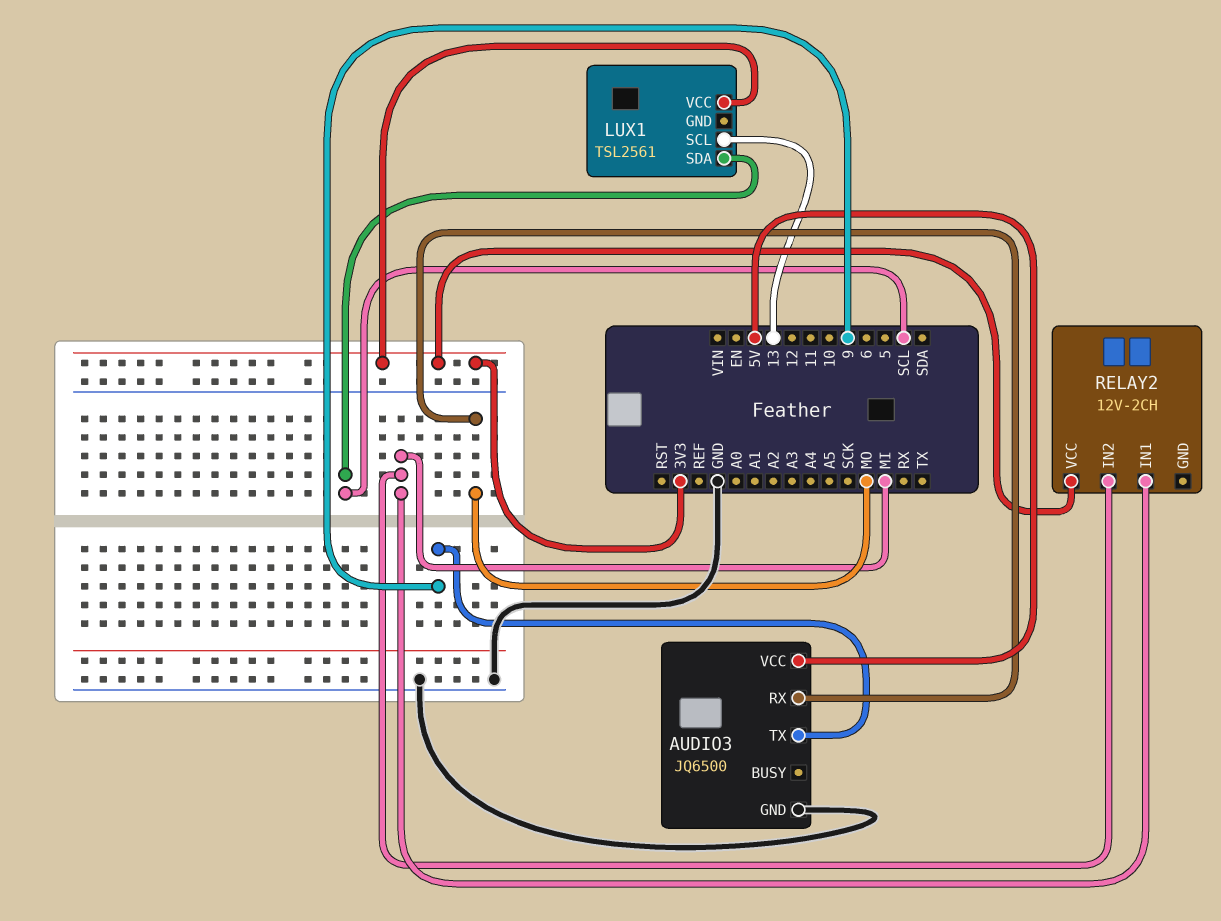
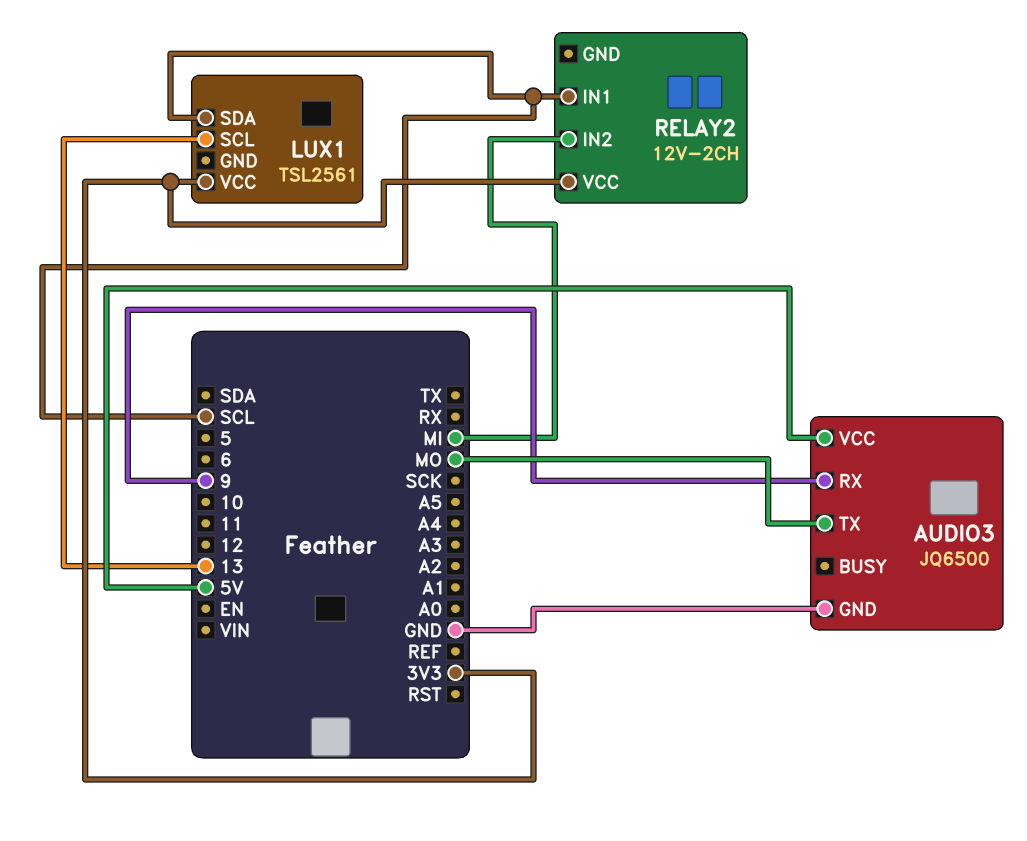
AUDIO3 pin RX: MO -> 9
AUDIO3 pin TX: 9 -> MO
RELAY2 pin IN1: MI -> SCL

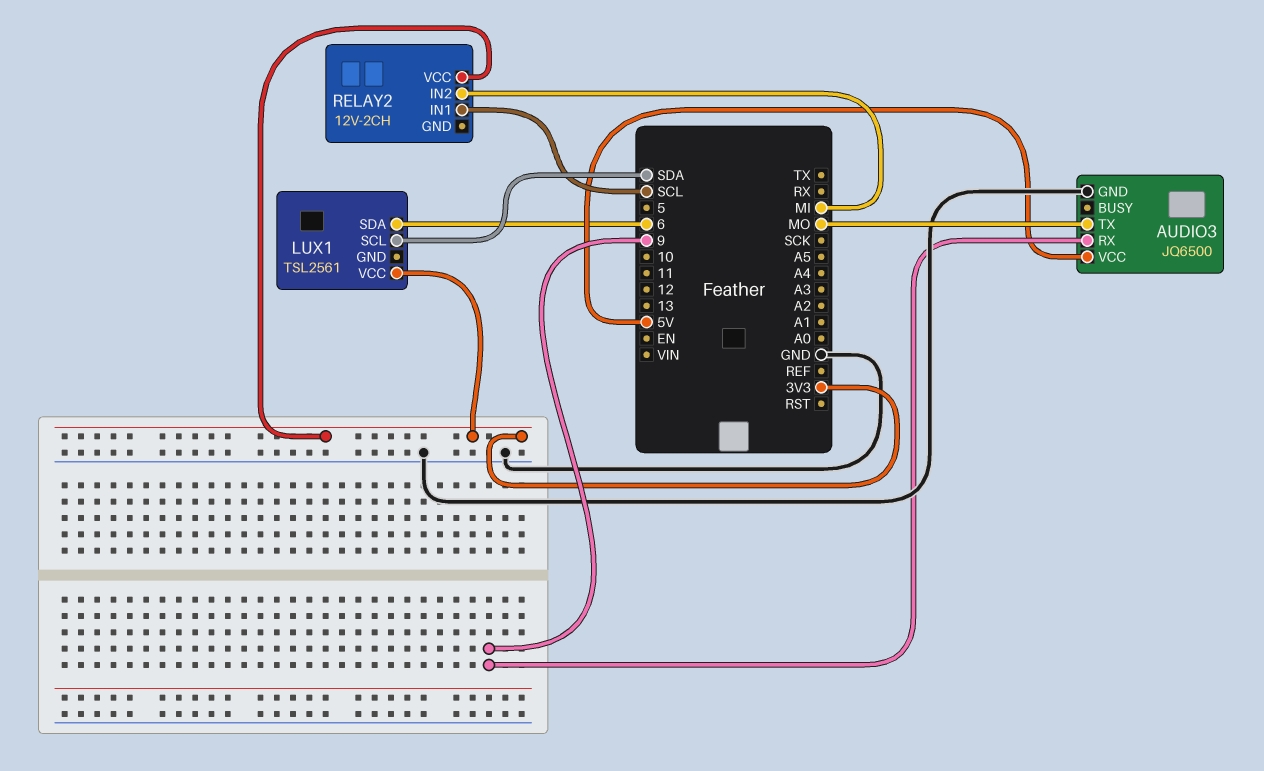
LUX1 pin SCL: 13 -> SDA
LUX1 pin SDA: SCL -> 6

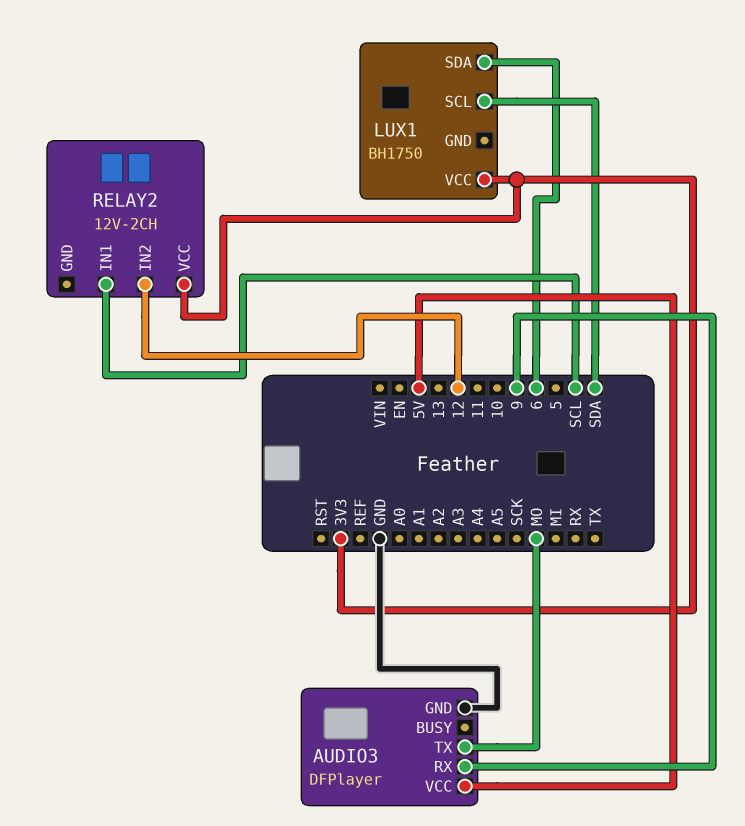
AUDIO3: JQ6500 -> DFPlayer
LUX1: TSL2561 -> BH1750
RELAY2 pin IN2: MI -> 12

